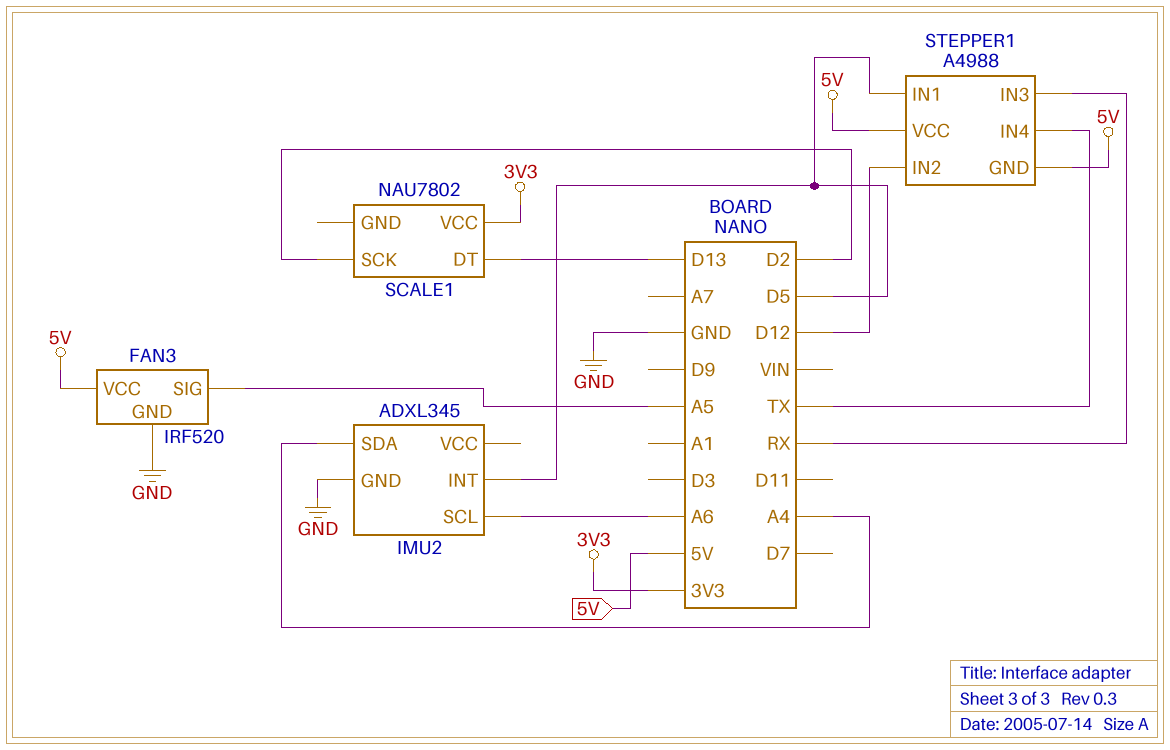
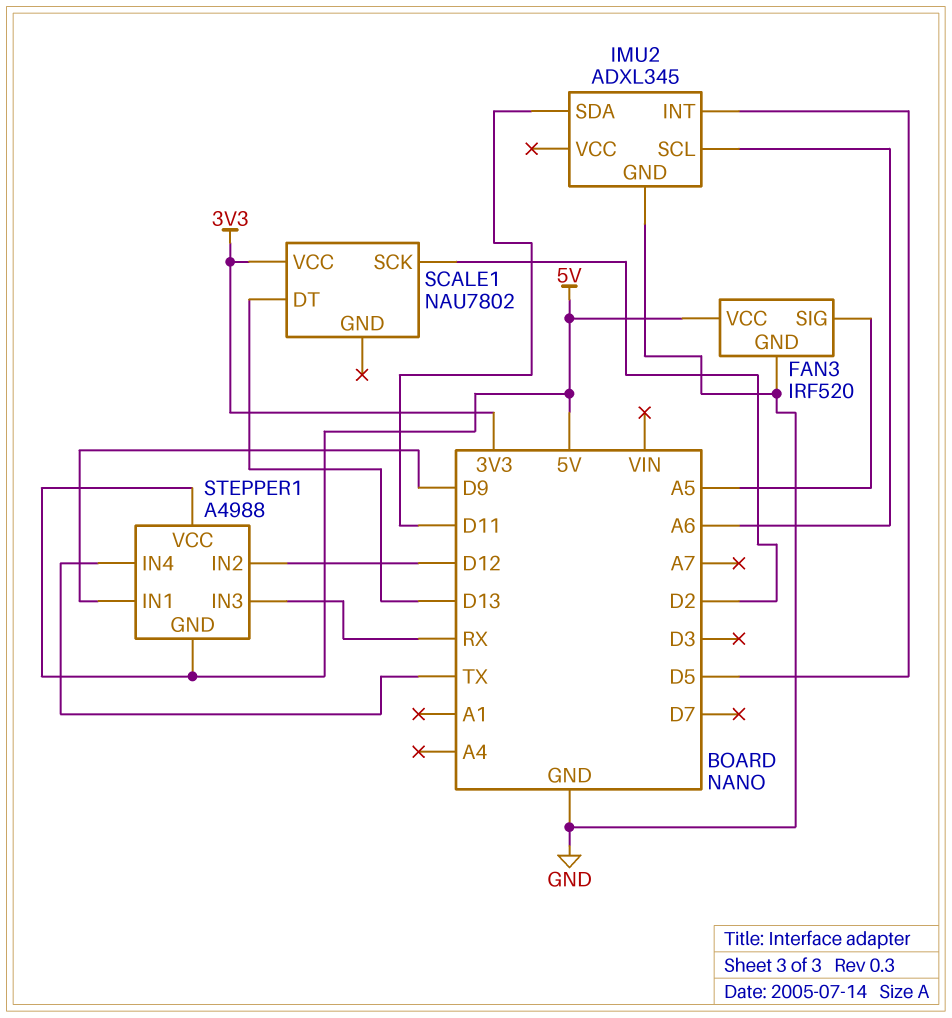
IMU2 pin SDA: A4 -> D11
STEPPER1 pin IN1: D5 -> D9

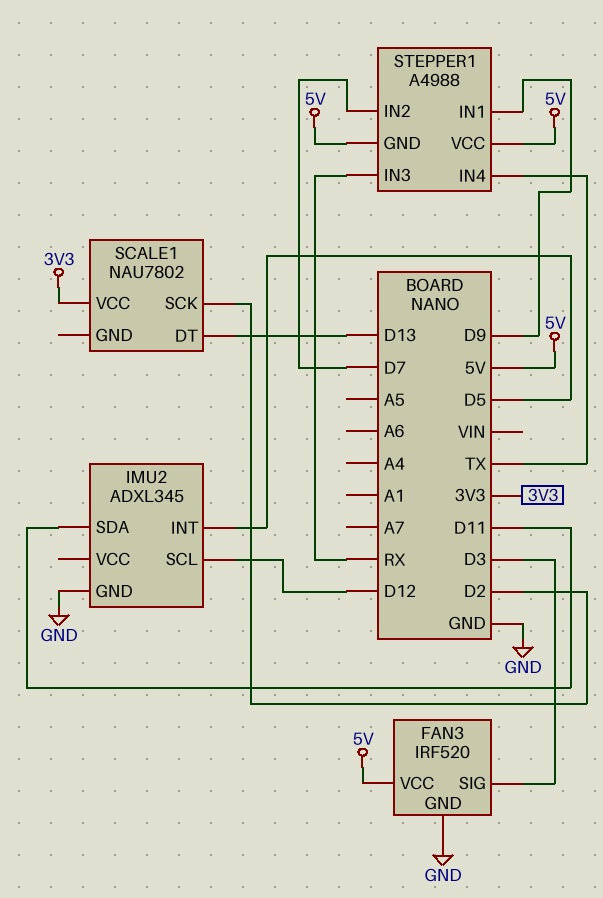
FAN3 pin SIG: A5 -> D3
IMU2 pin SCL: A6 -> D12
STEPPER1 pin IN2: D12 -> D7

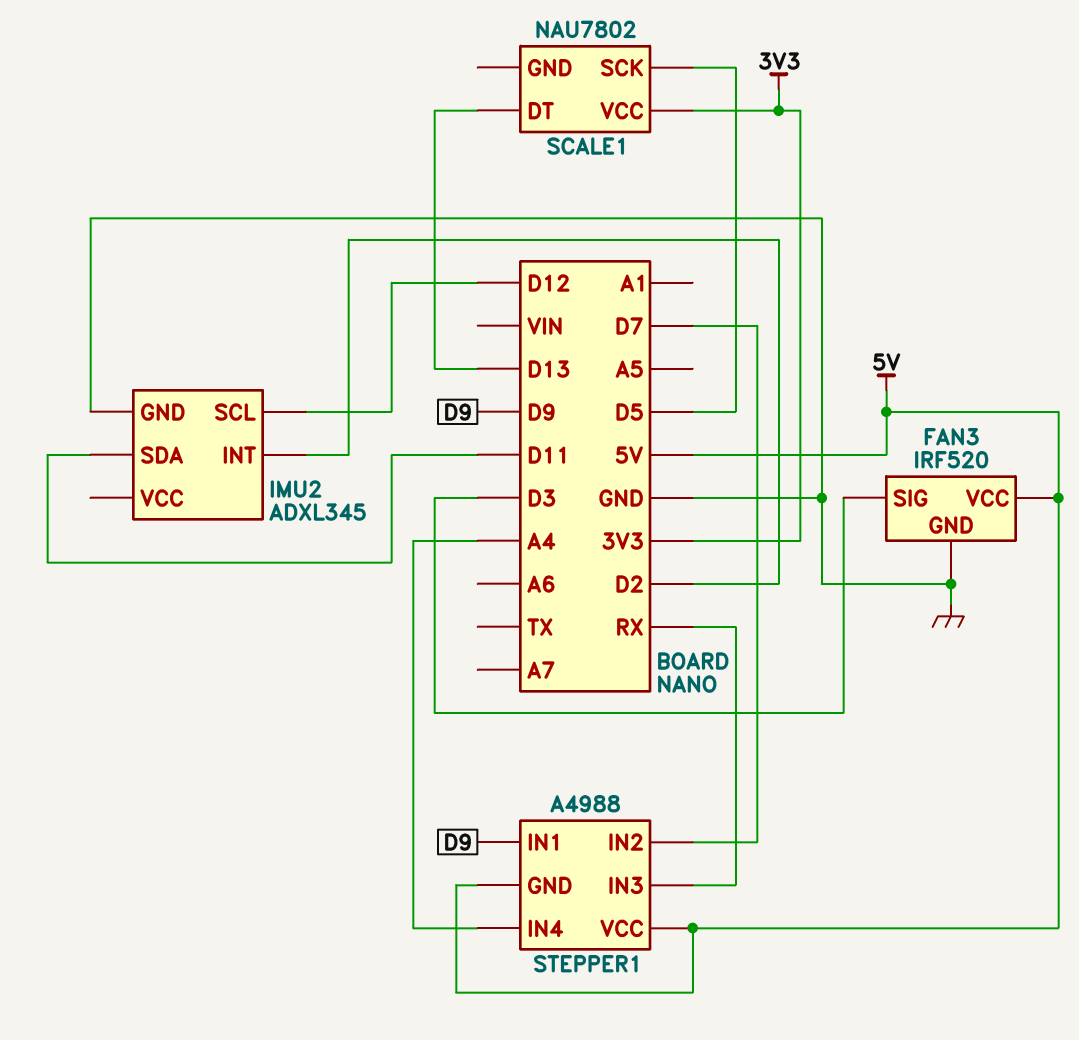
IMU2 pin INT: D5 -> D2
SCALE1 pin SCK: D2 -> D5
STEPPER1 pin IN4: TX -> A4

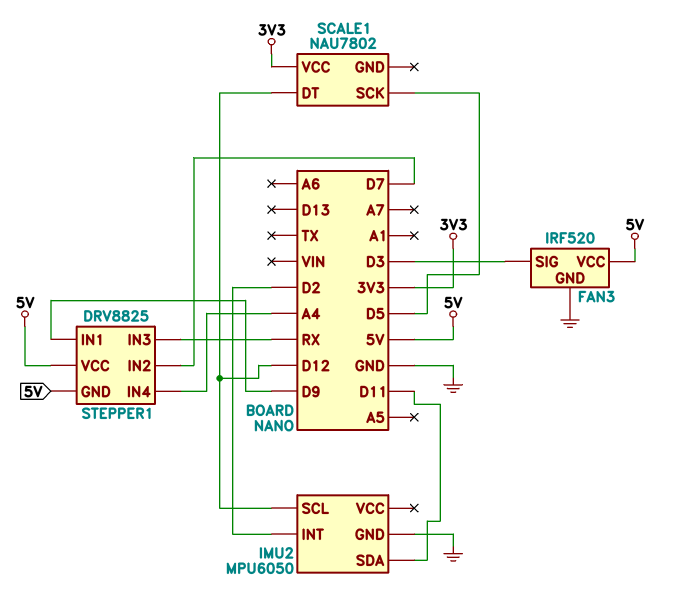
IMU2: ADXL345 -> MPU6050
SCALE1 pin DT: D13 -> D12
STEPPER1: A4988 -> DRV8825

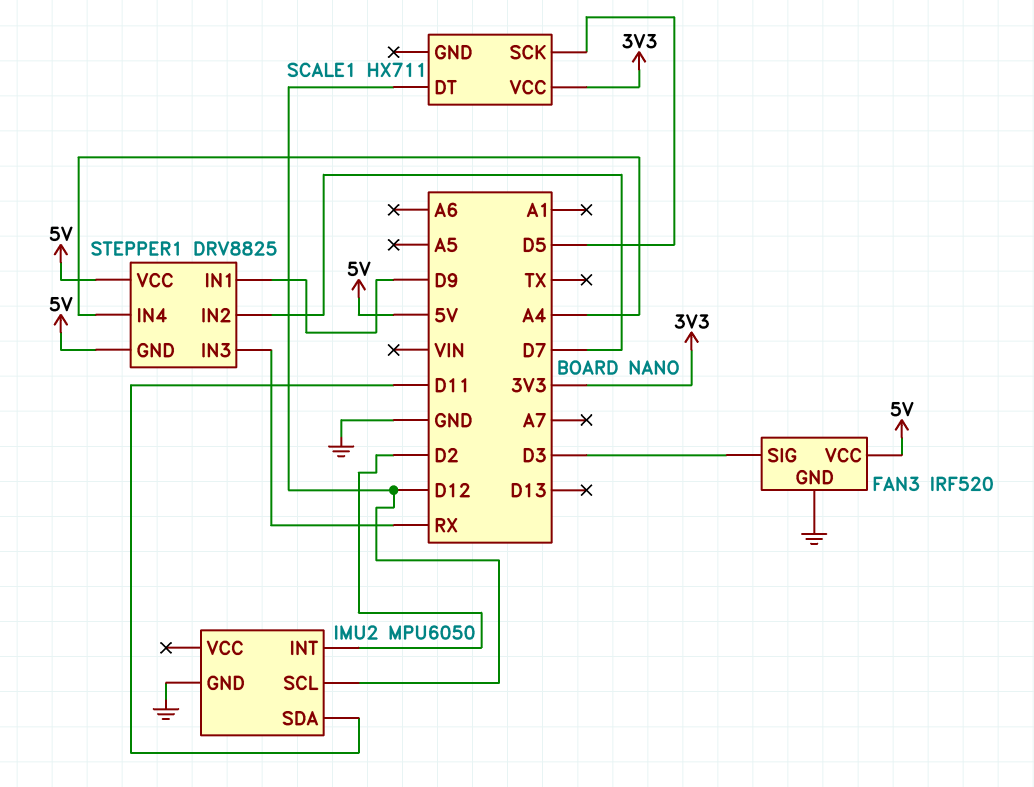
SCALE1: NAU7802 -> HX711

